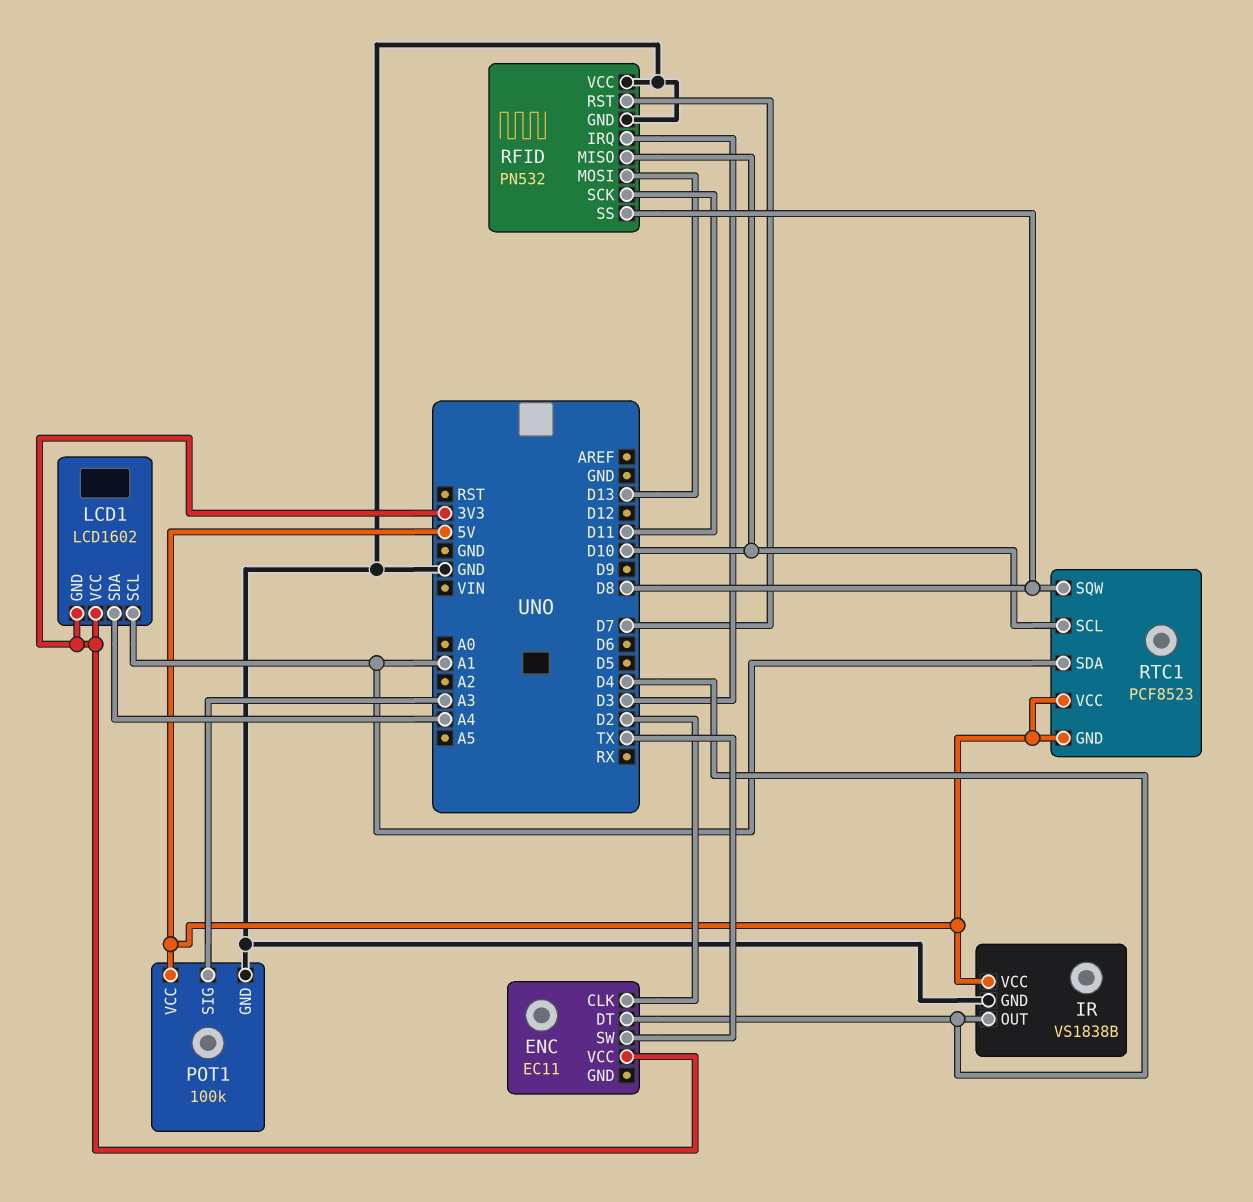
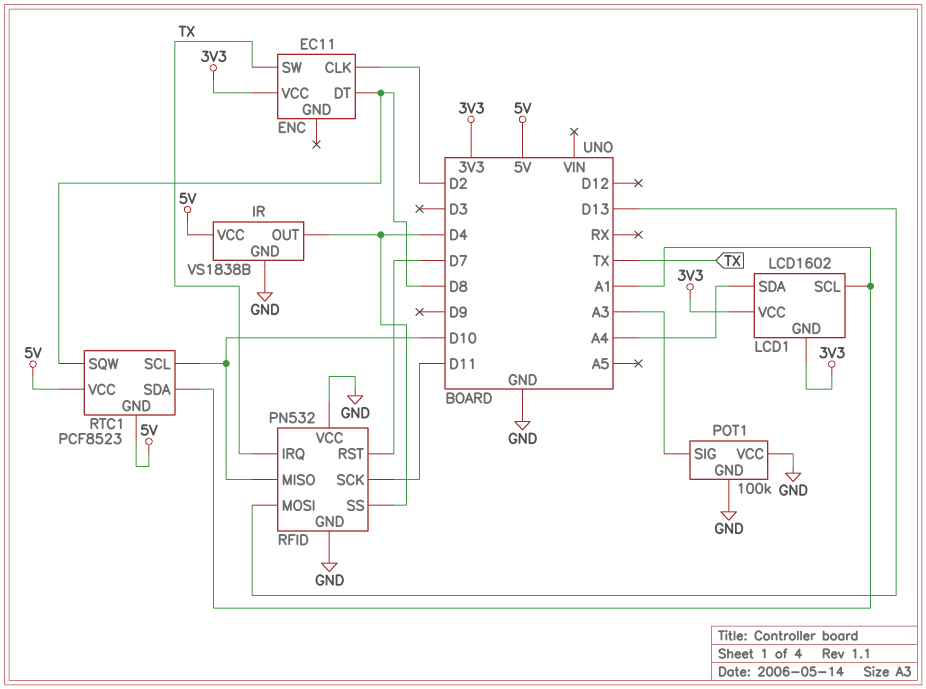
ENC pin DT: D4 -> D8
POT1 pin VCC: 5V -> GND
RFID pin IRQ: D3 -> TX
RFID pin SS: D8 -> D4

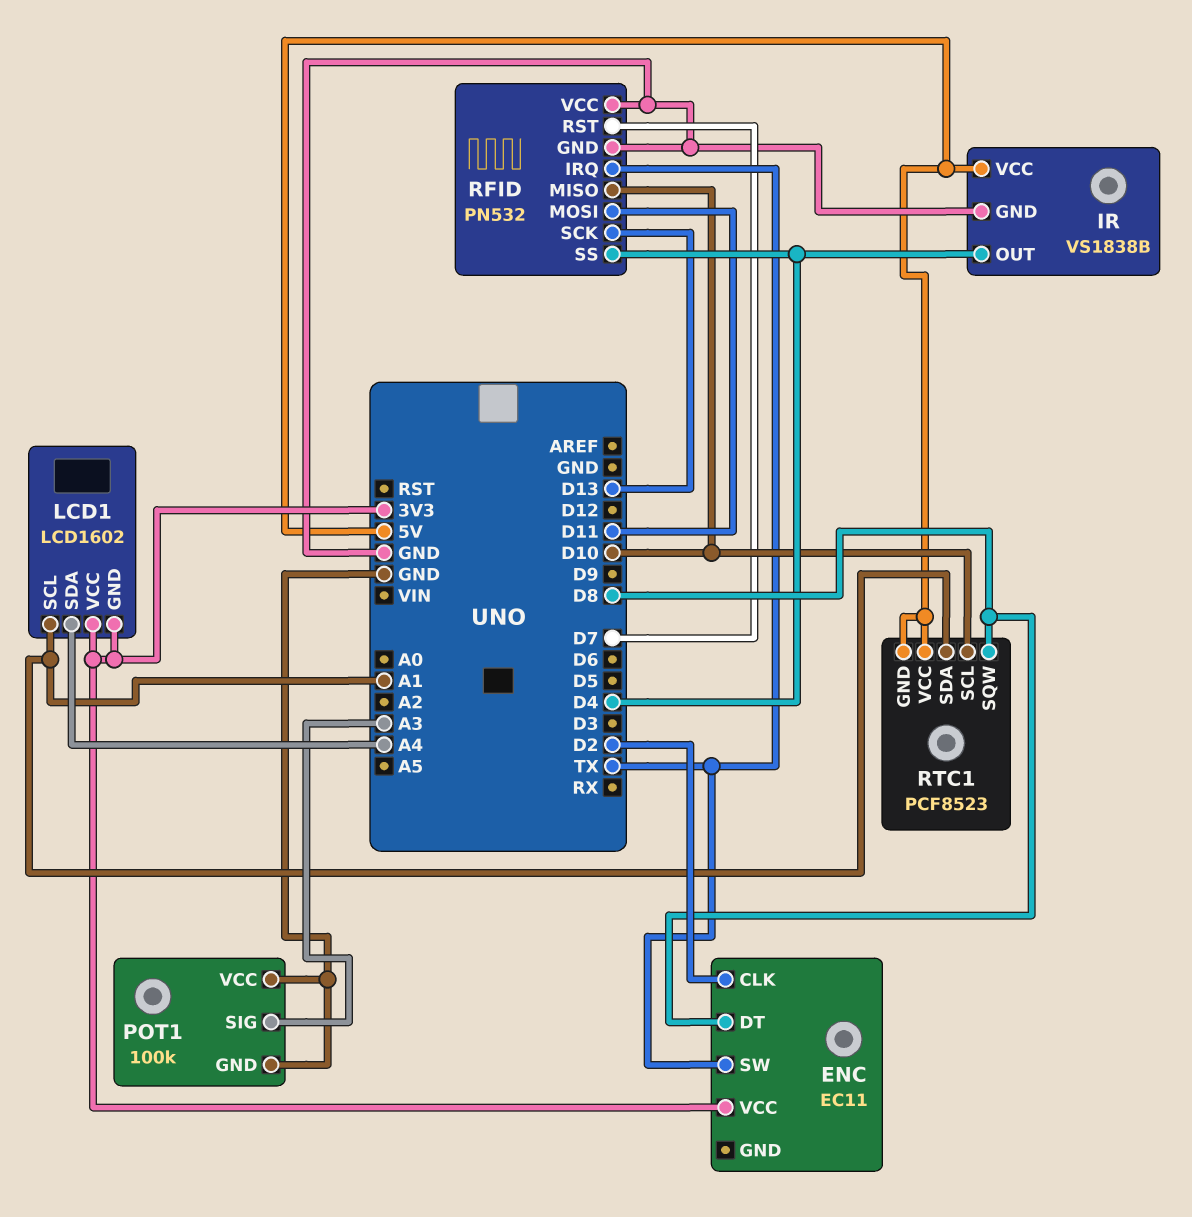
RFID pin MOSI: D13 -> D11
RFID pin SCK: D11 -> D13

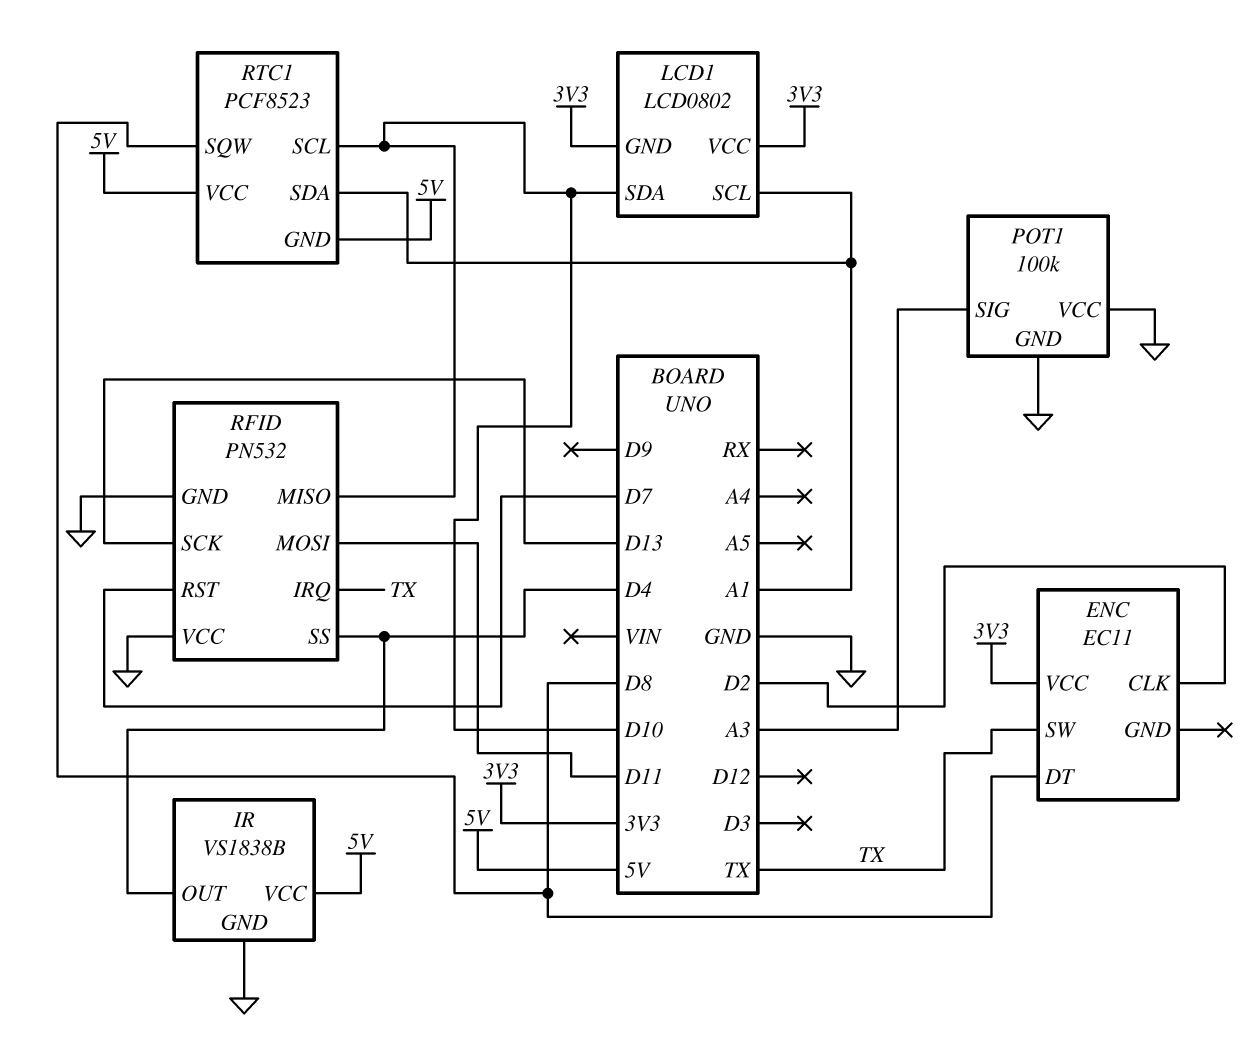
LCD1: LCD1602 -> LCD0802
LCD1 pin SDA: A4 -> D10

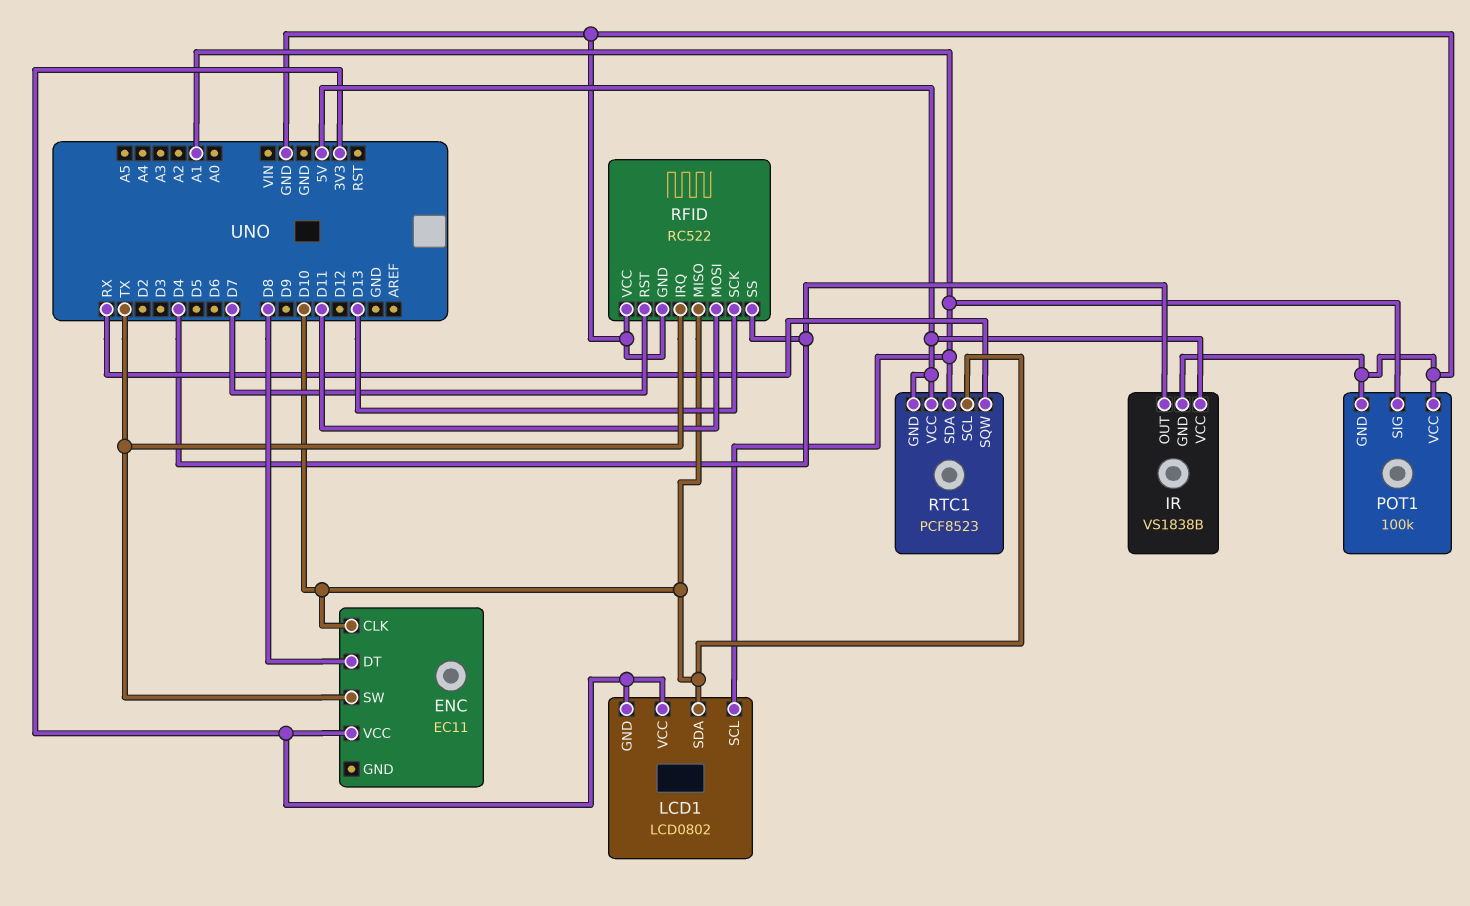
ENC pin CLK: D2 -> D10
POT1 pin SIG: A3 -> A1
RFID: PN532 -> RC522
RTC1 pin SQW: D8 -> RX

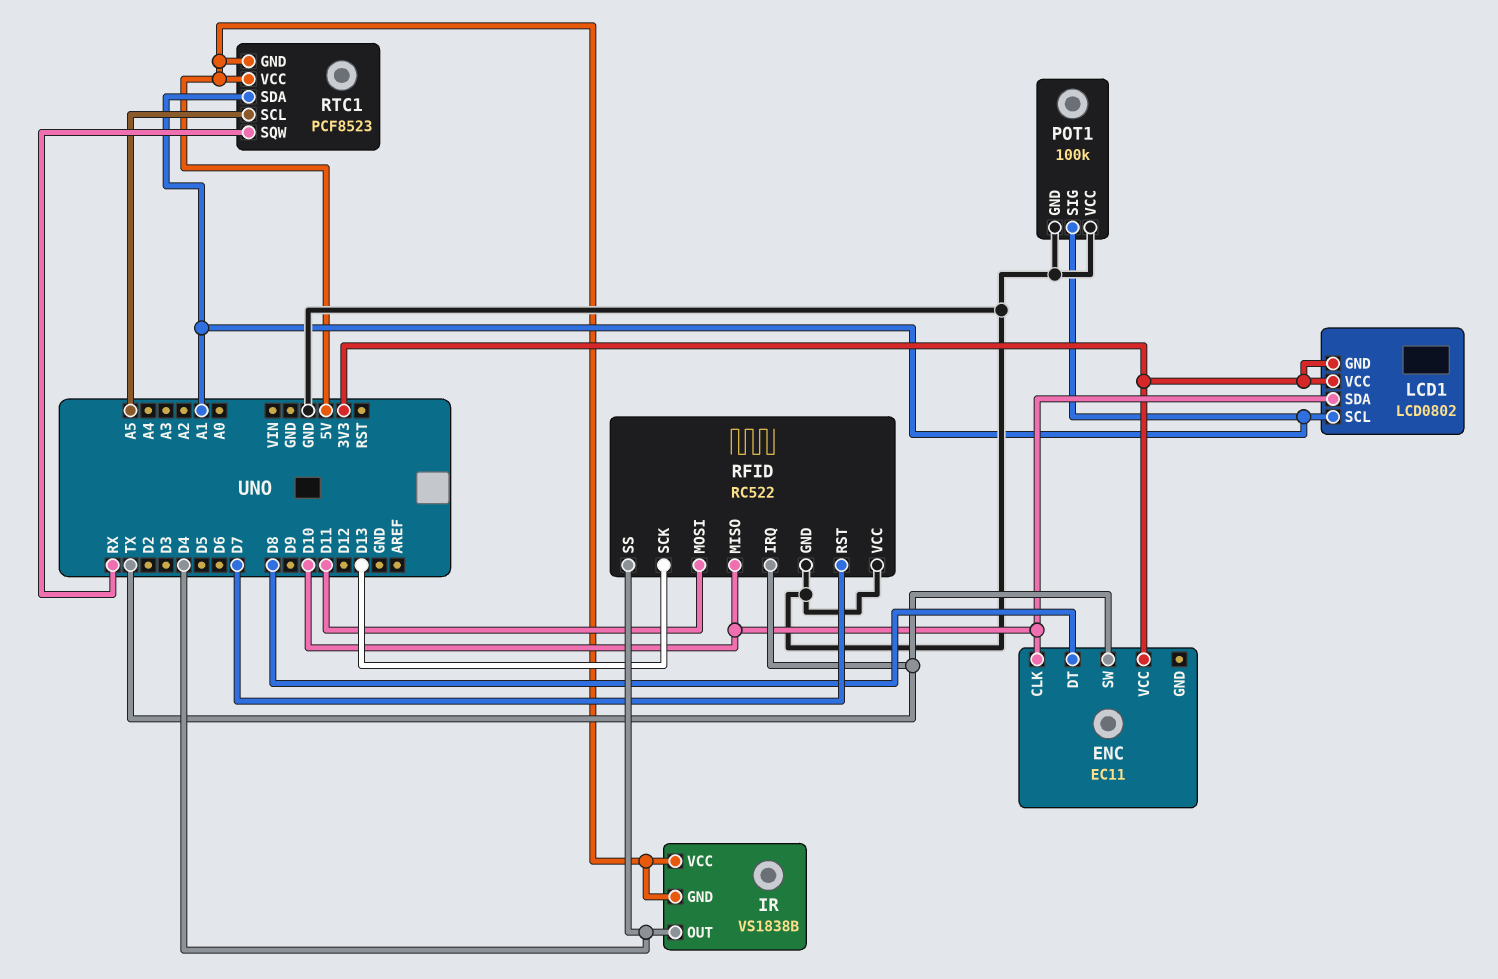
IR pin GND: GND -> 5V
RTC1 pin SCL: D10 -> A5

